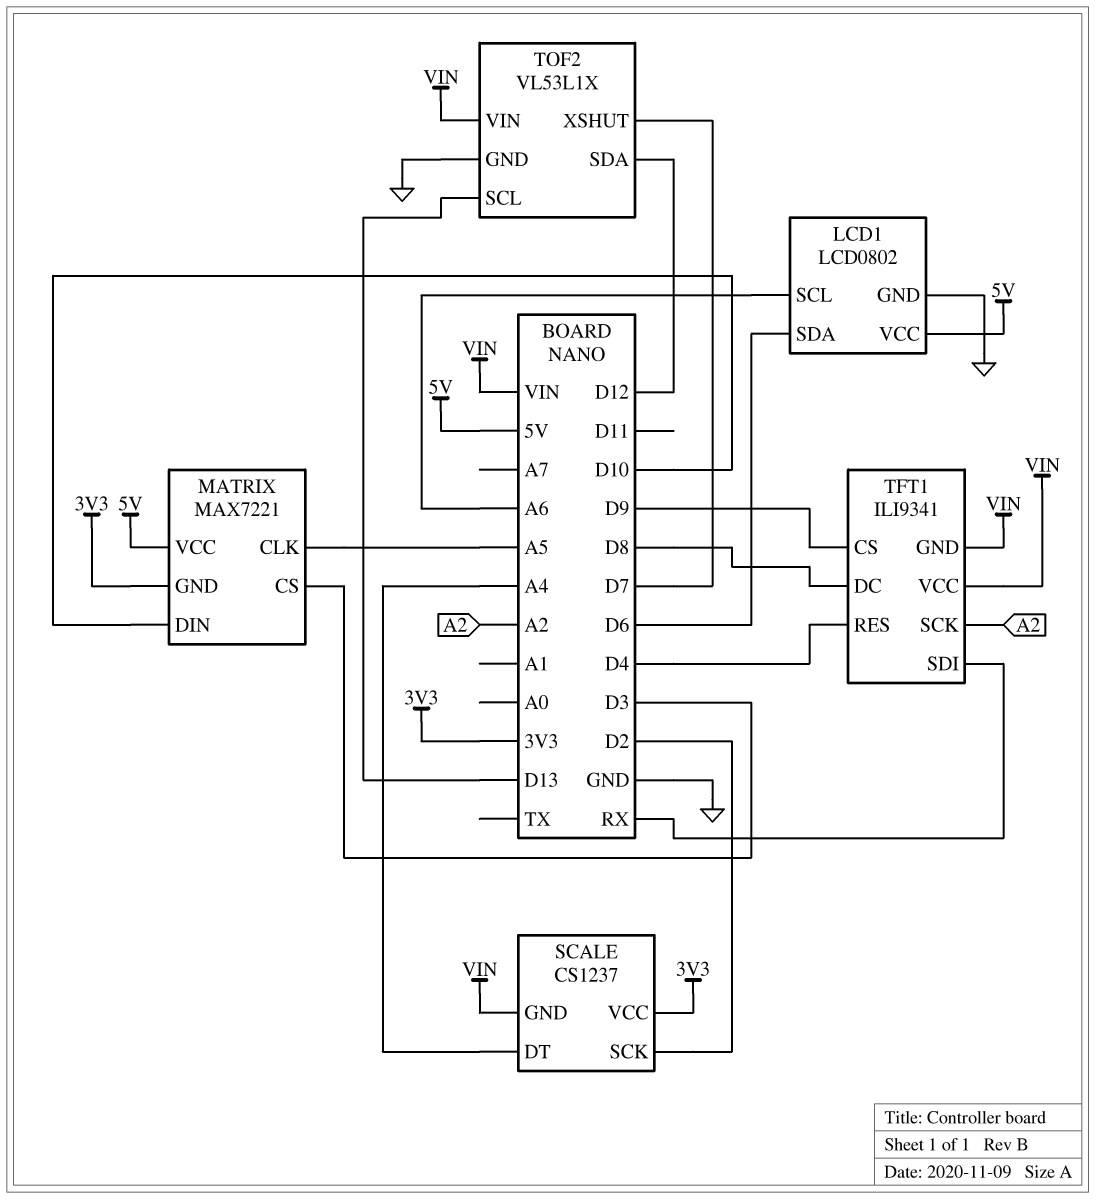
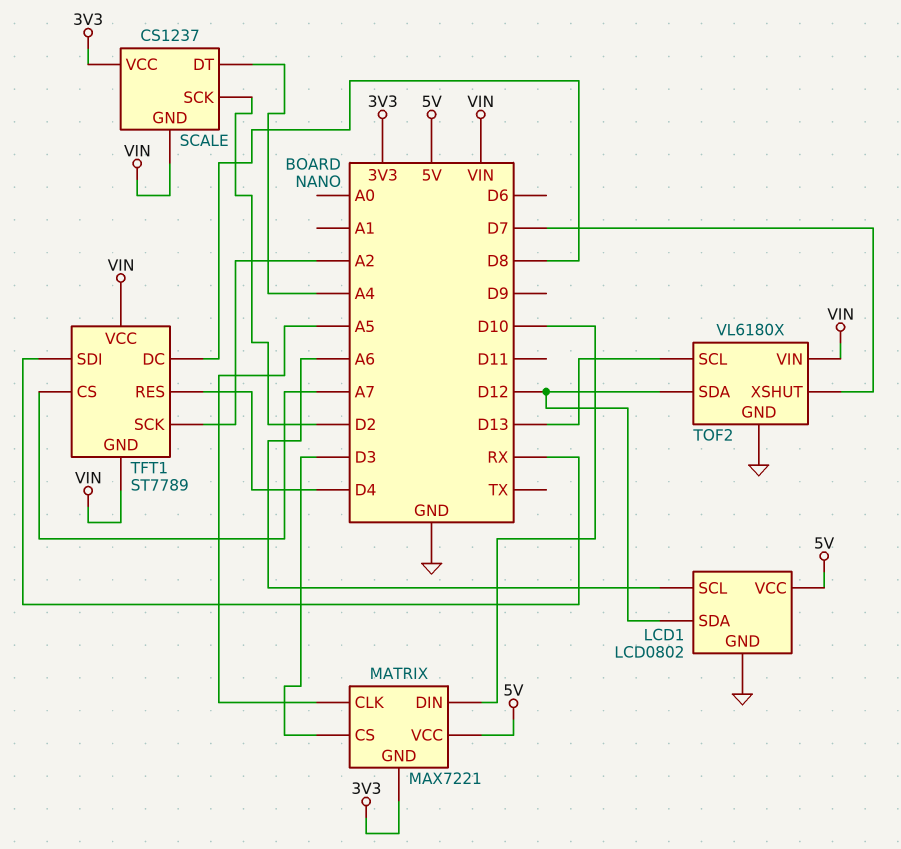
LCD1 pin SDA: D6 -> D12
TFT1: ILI9341 -> ST7789
TFT1 pin CS: D9 -> A7
TOF2: VL53L1X -> VL6180X

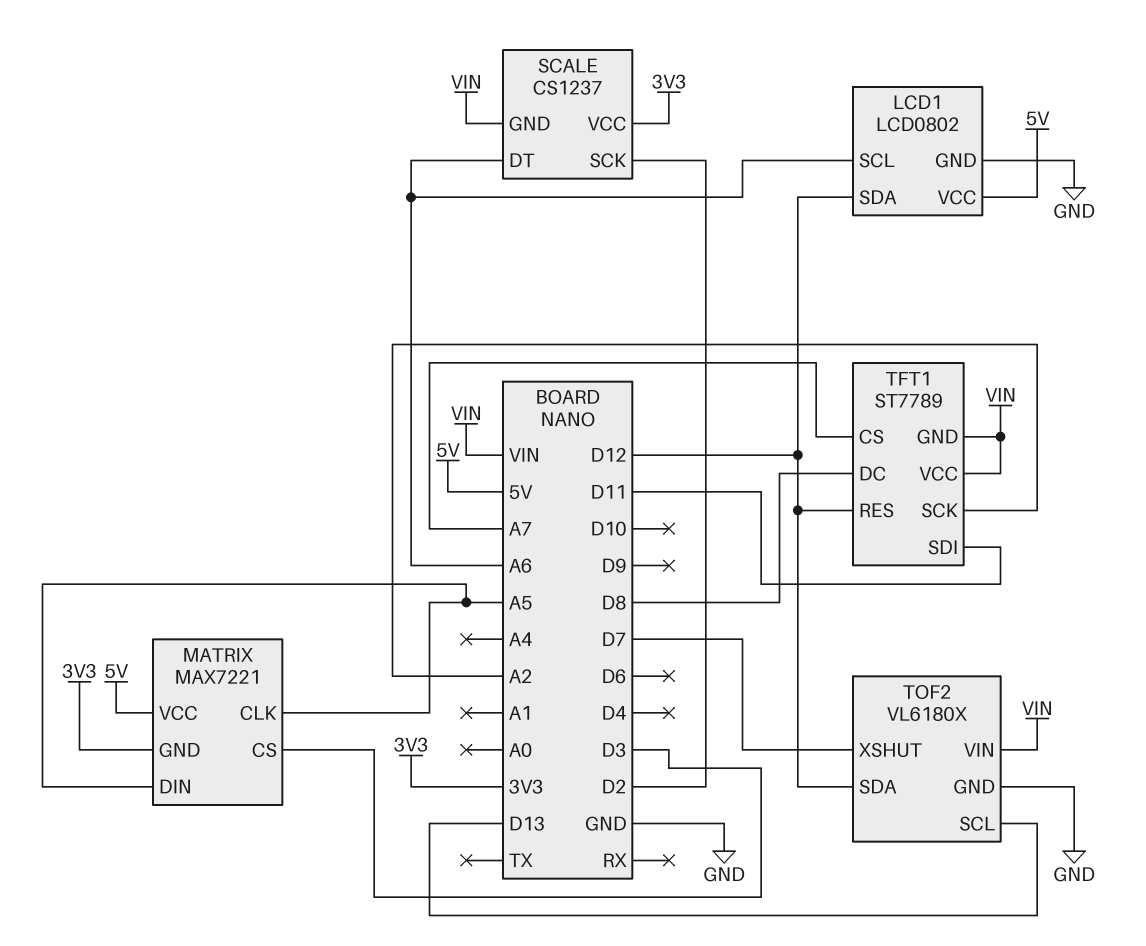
MATRIX pin DIN: D10 -> A5
SCALE pin DT: A4 -> A6
TFT1 pin RES: D4 -> D12
TFT1 pin SDI: RX -> D11

